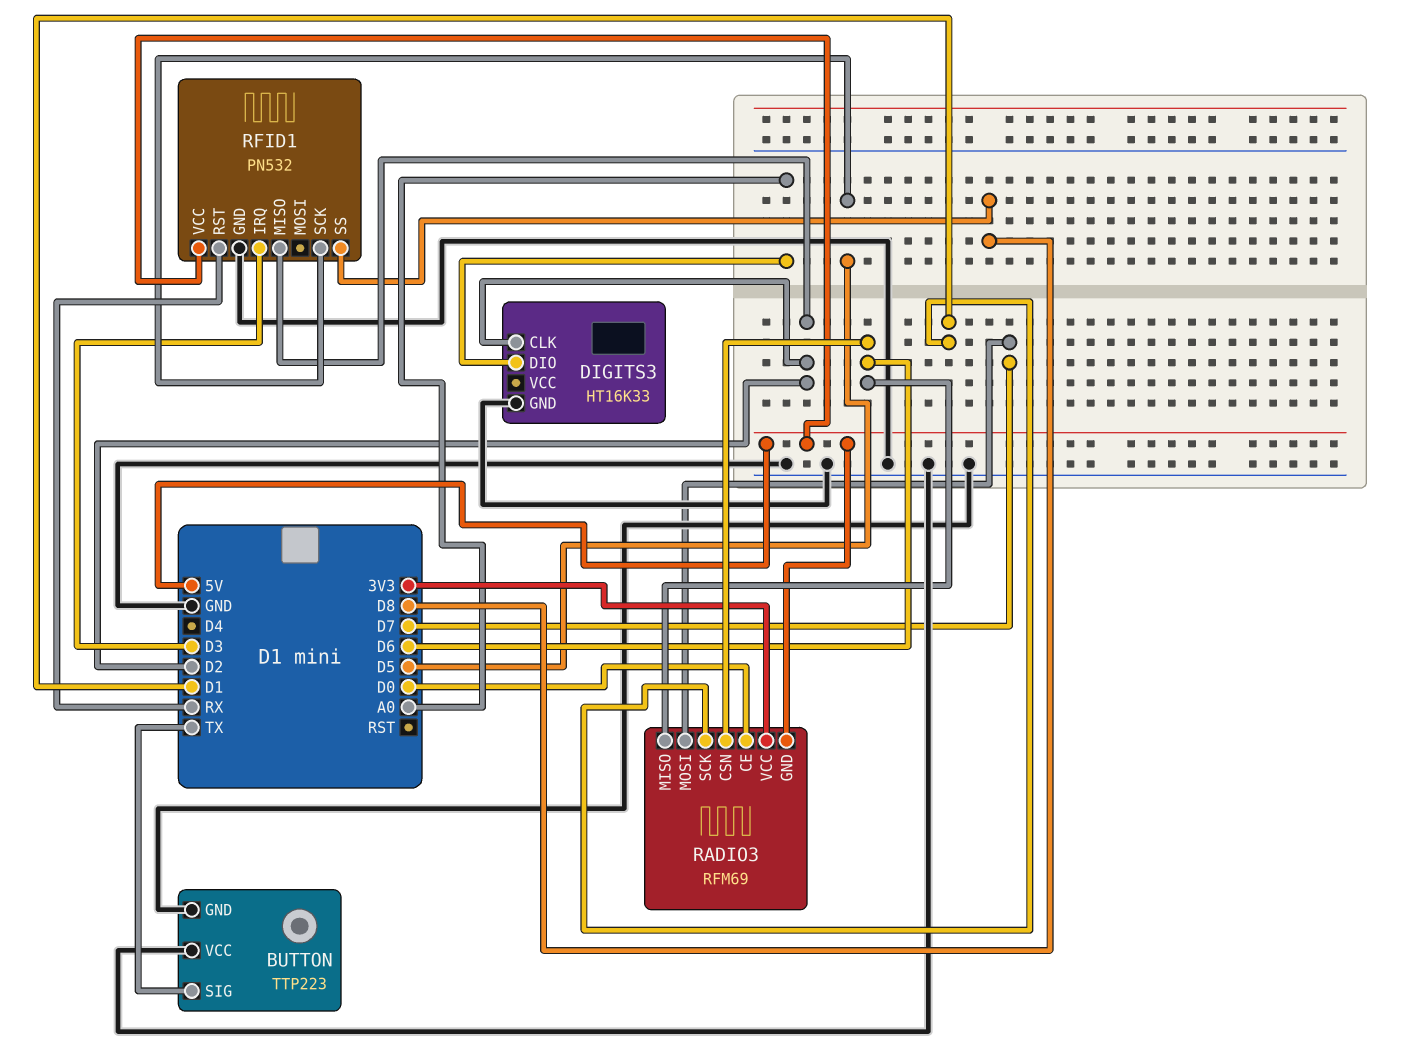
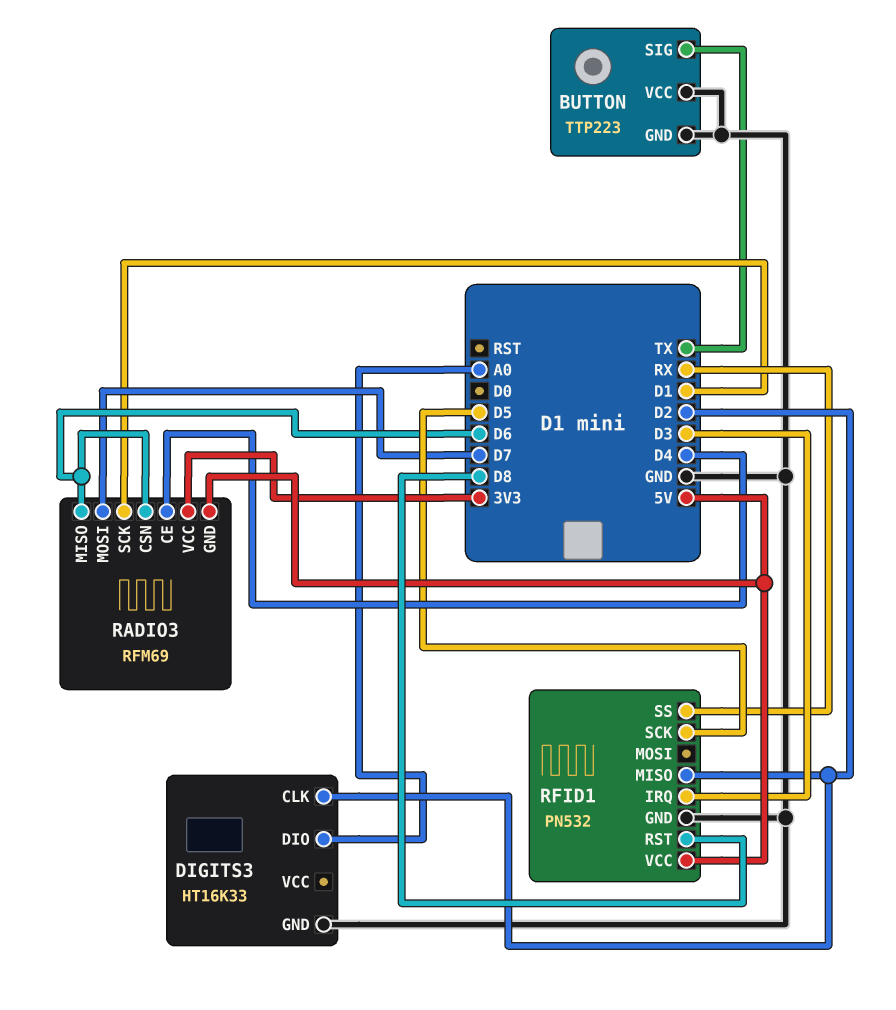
RADIO3 pin CE: D0 -> D4
RFID1 pin RST: RX -> D8
RFID1 pin SS: D8 -> RX

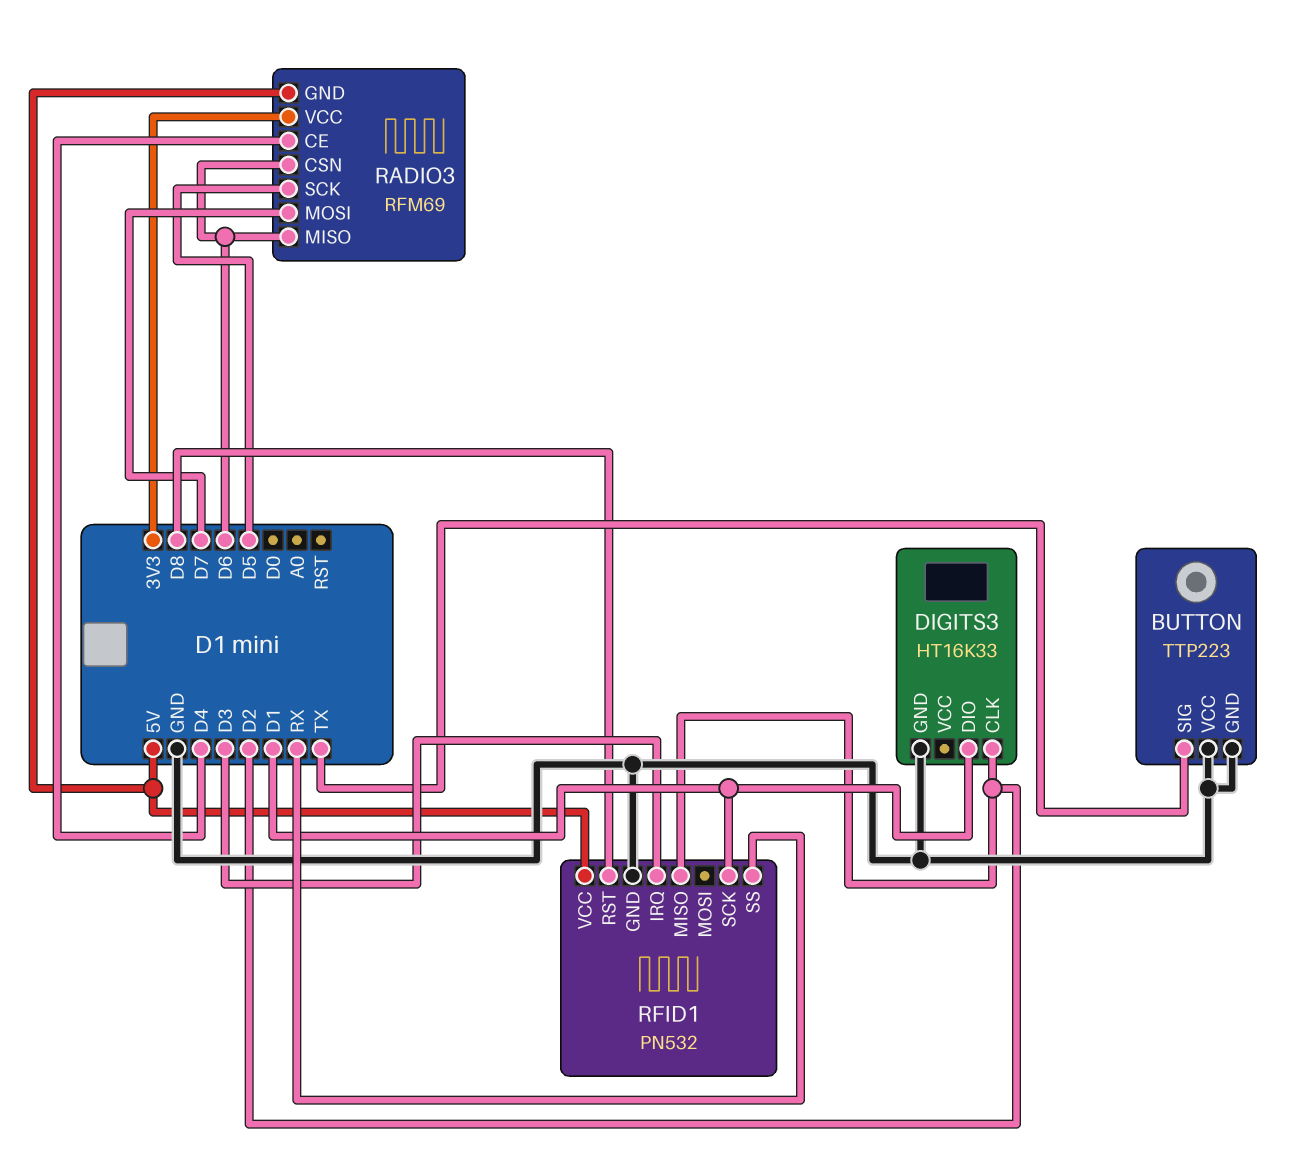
DIGITS3 pin DIO: A0 -> D1
RADIO3 pin SCK: D1 -> D5
RFID1 pin SCK: D5 -> D1

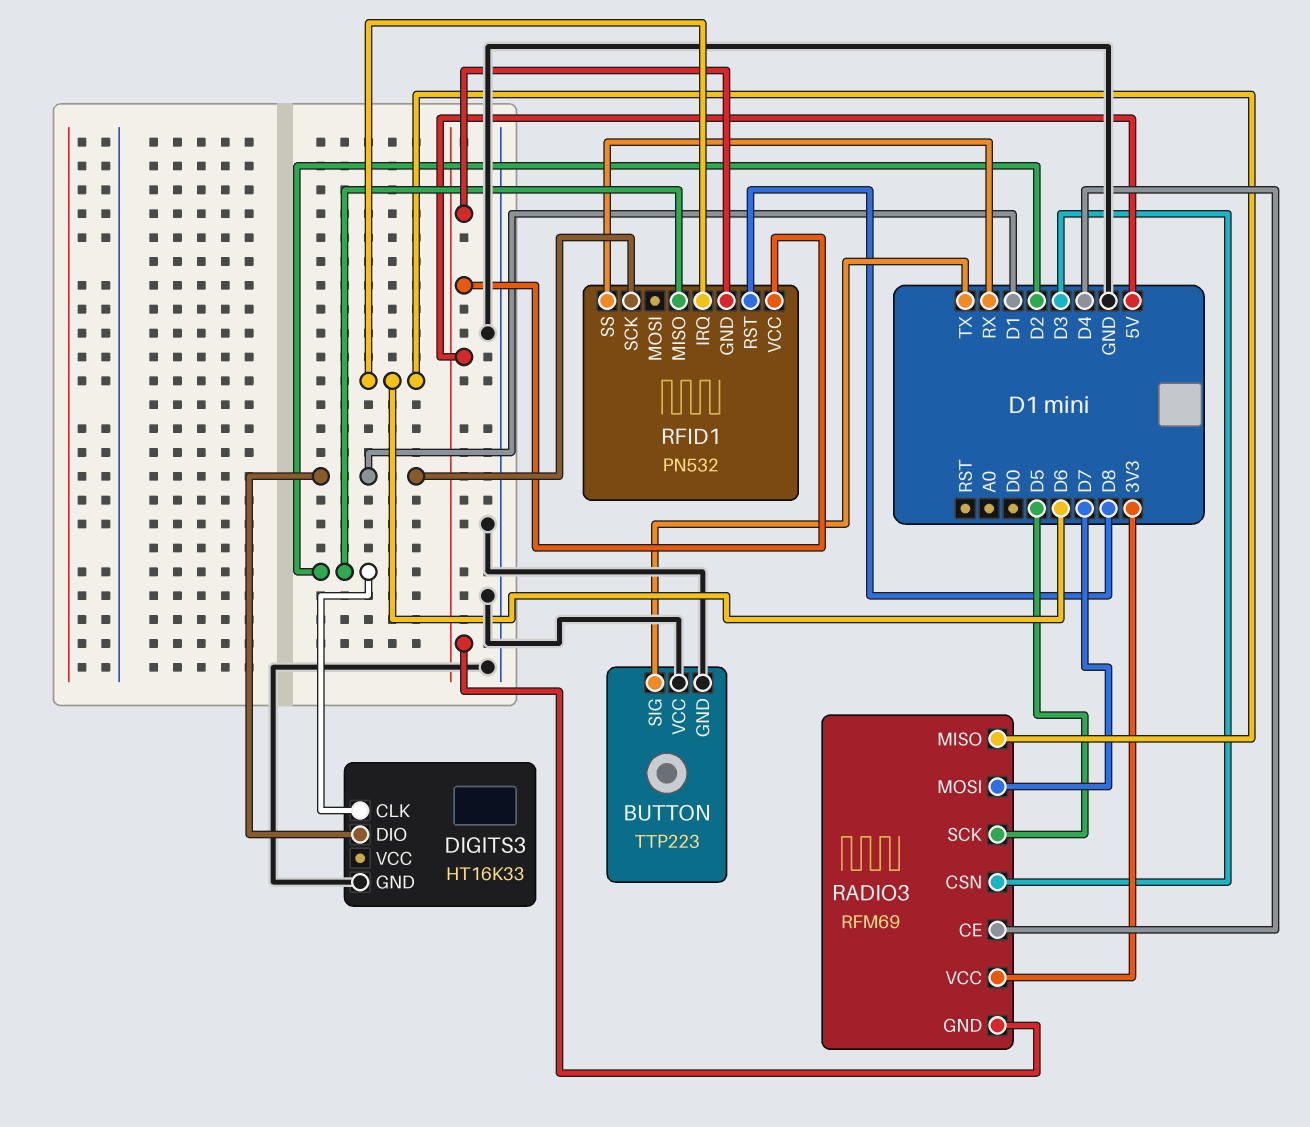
RADIO3 pin CSN: D6 -> D3
RFID1 pin GND: GND -> 5V
RFID1 pin IRQ: D3 -> D6

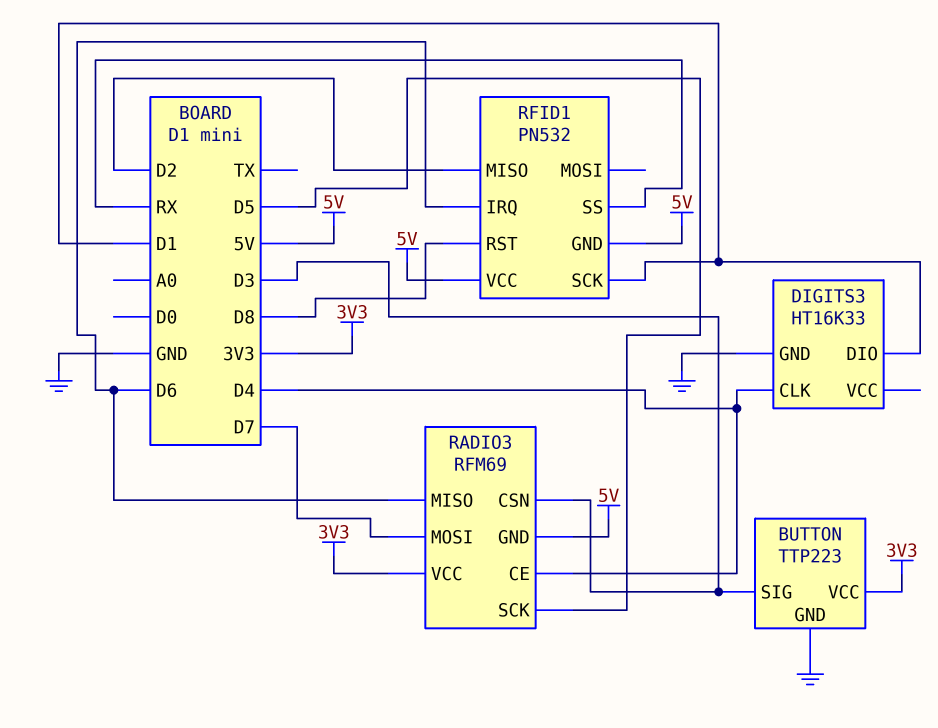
BUTTON pin SIG: TX -> D3
BUTTON pin VCC: GND -> 3V3
DIGITS3 pin CLK: D2 -> D4

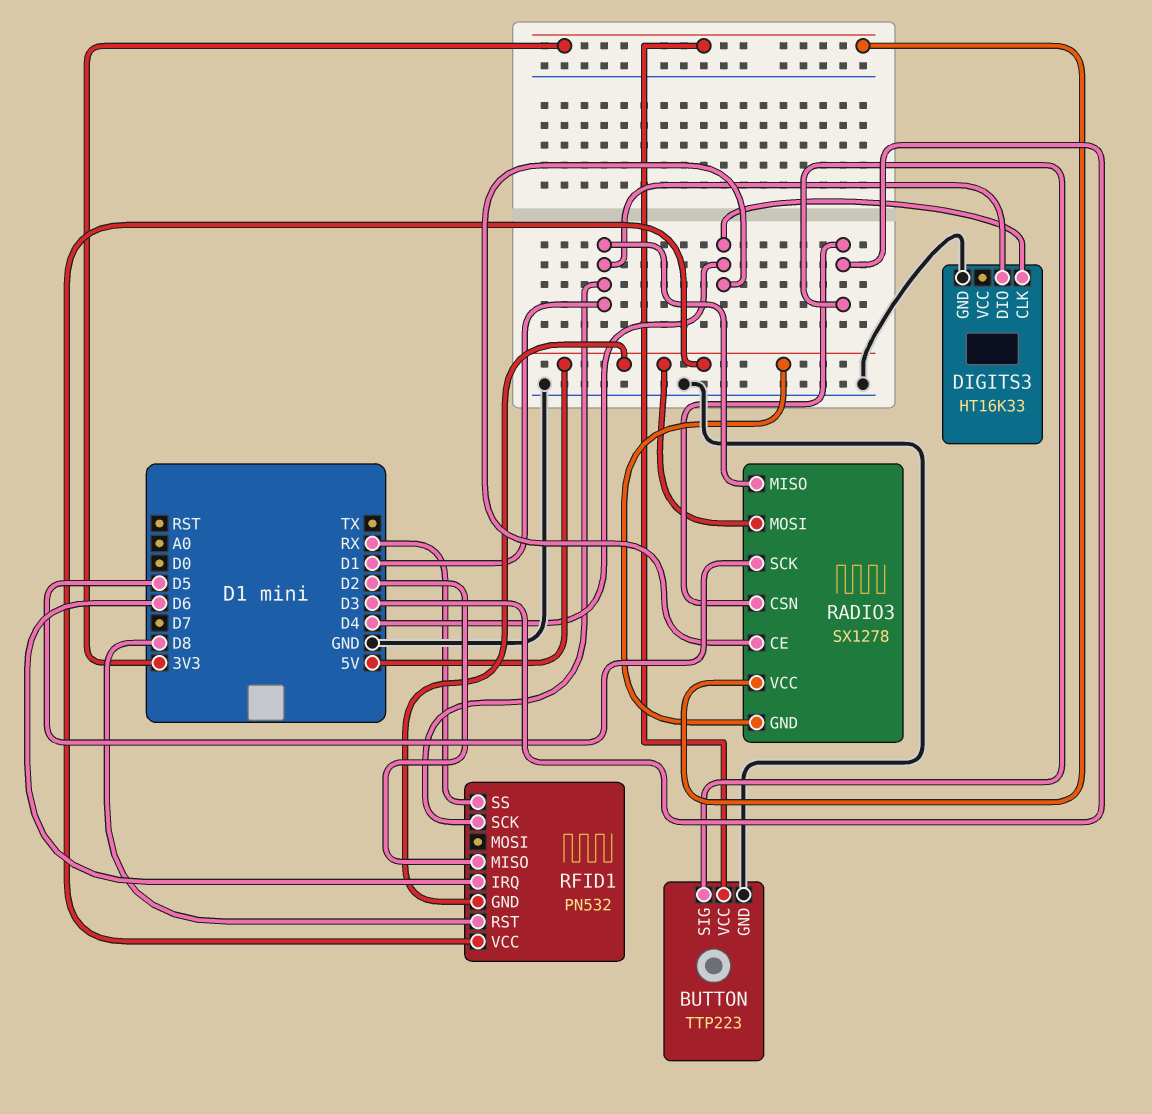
RADIO3: RFM69 -> SX1278
RADIO3 pin MISO: D6 -> D1
RADIO3 pin MOSI: D7 -> 5V

